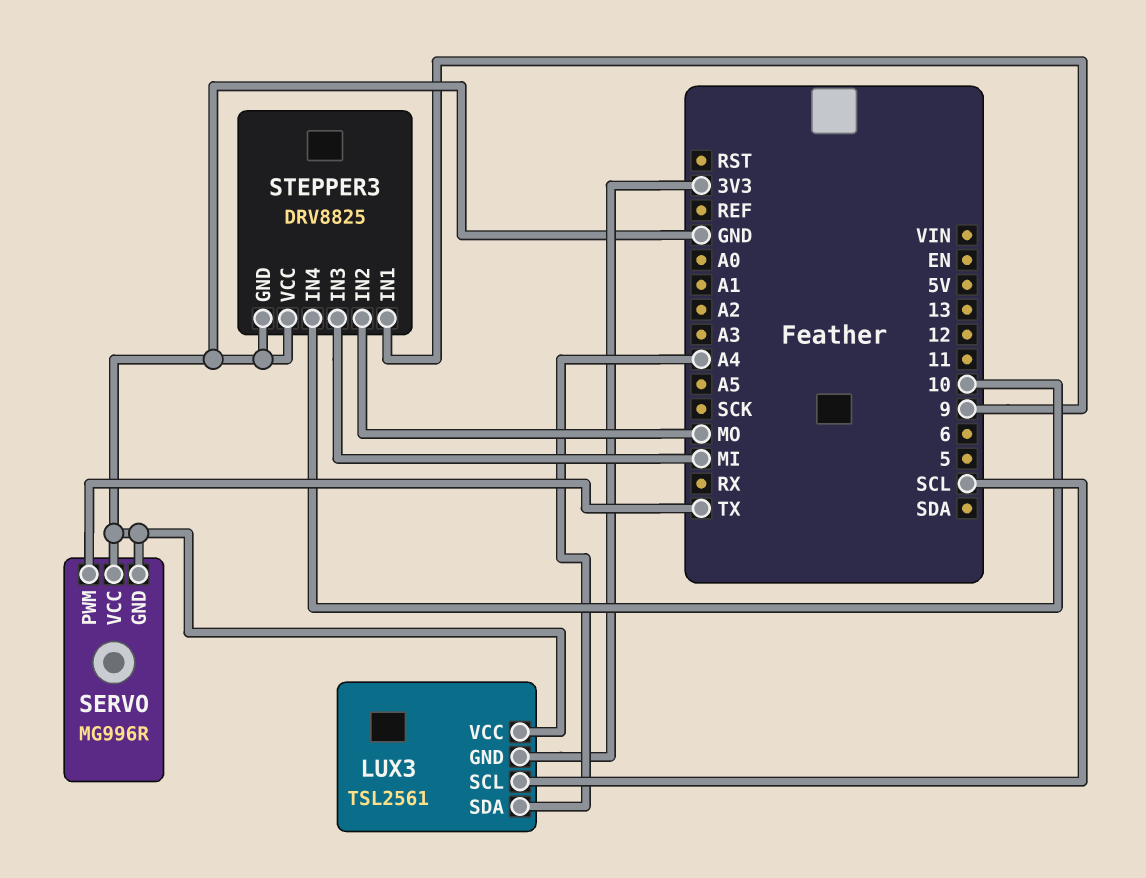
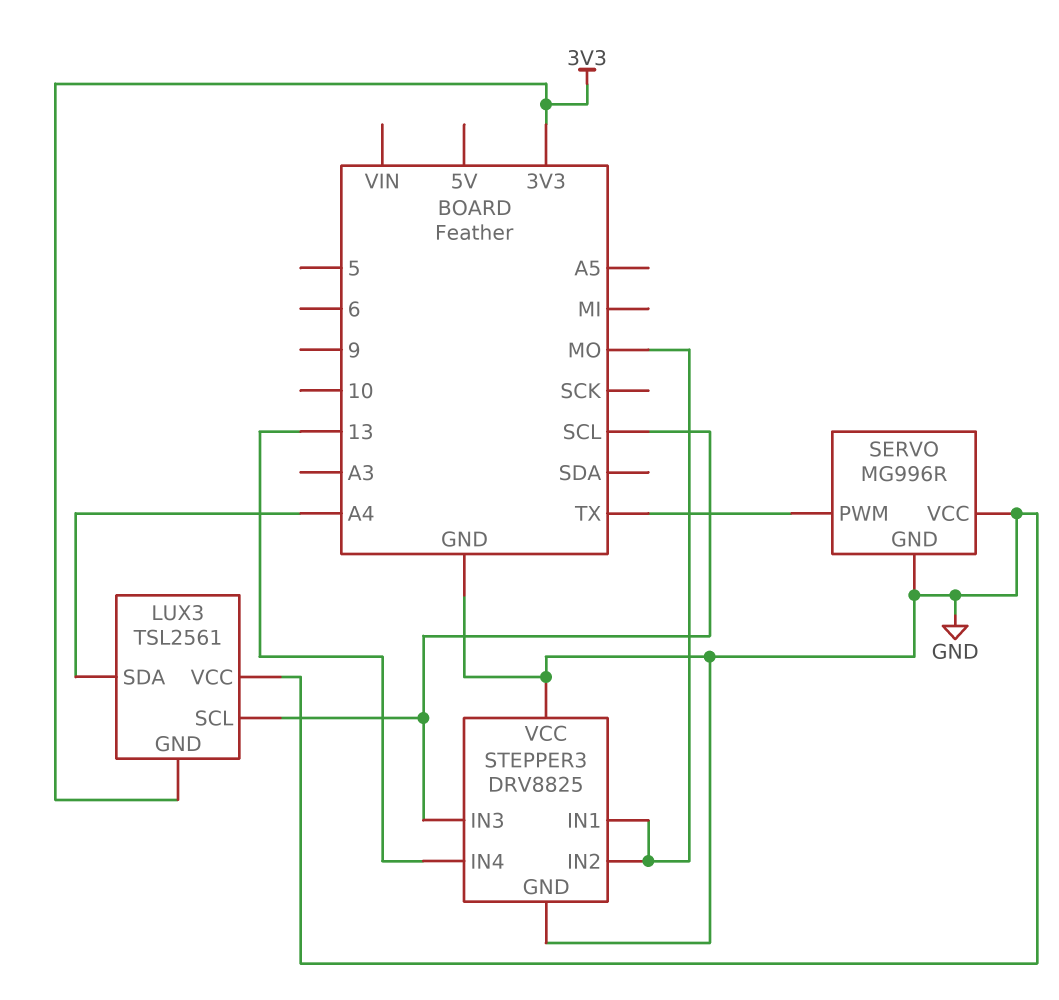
STEPPER3 pin IN1: 9 -> MO
STEPPER3 pin IN3: MI -> SCL
STEPPER3 pin IN4: 10 -> 13

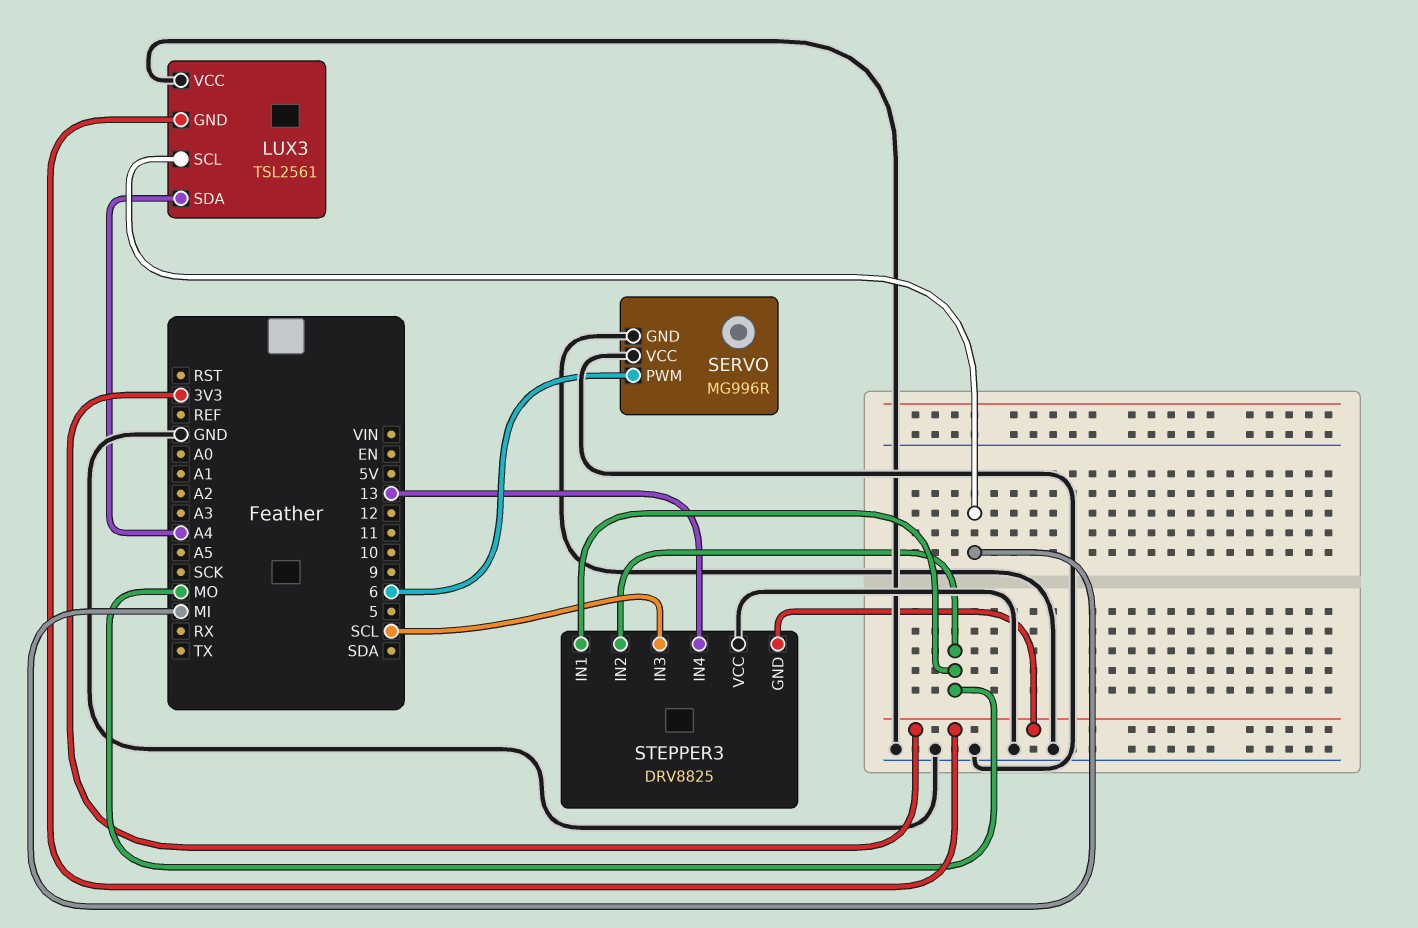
LUX3 pin SCL: SCL -> MI
SERVO pin PWM: TX -> 6
STEPPER3 pin GND: GND -> 3V3

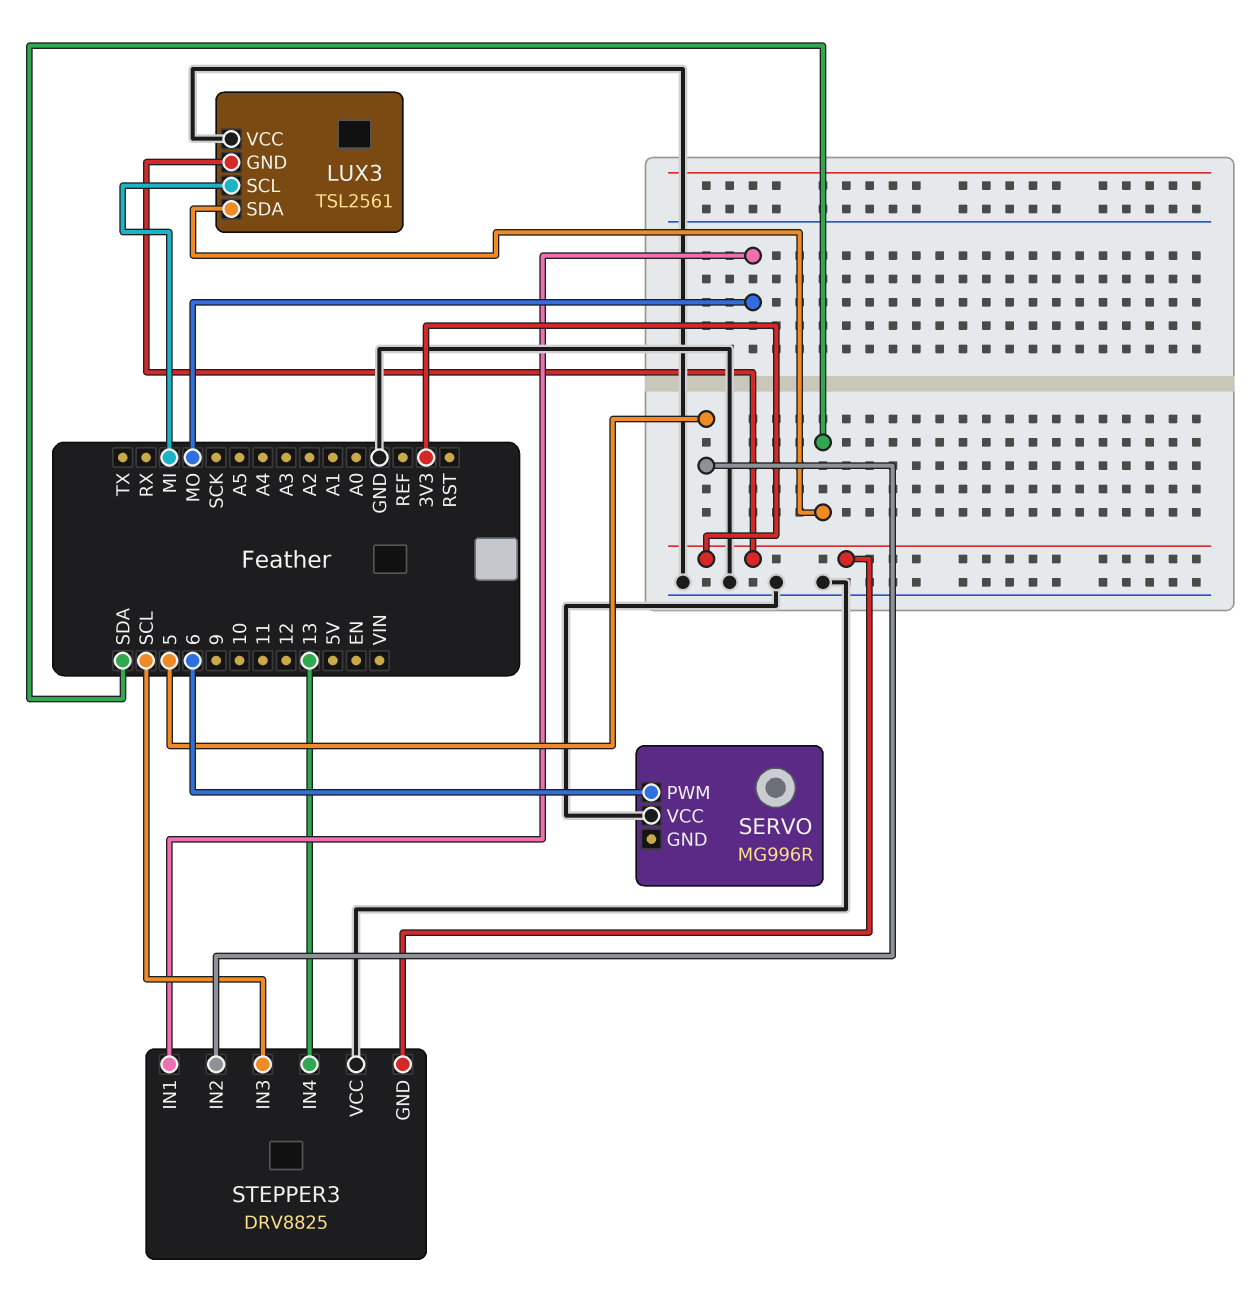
LUX3 pin SDA: A4 -> SDA
SERVO pin GND: GND -> none
STEPPER3 pin IN2: MO -> 5

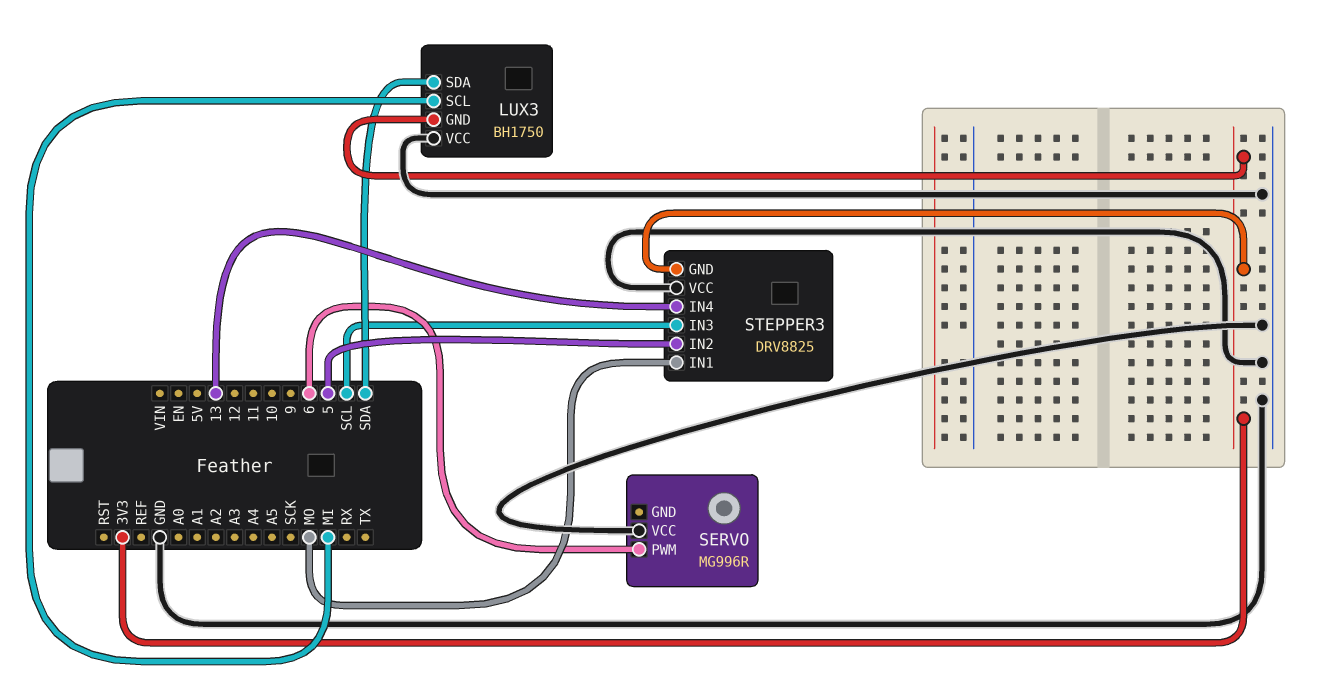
LUX3: TSL2561 -> BH1750

